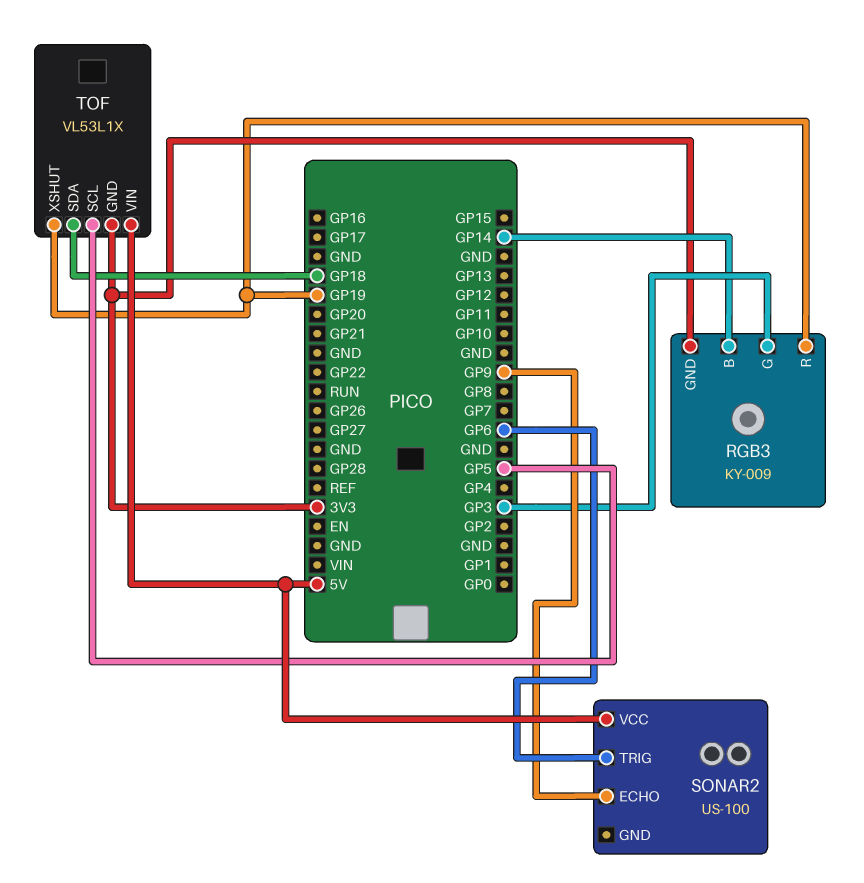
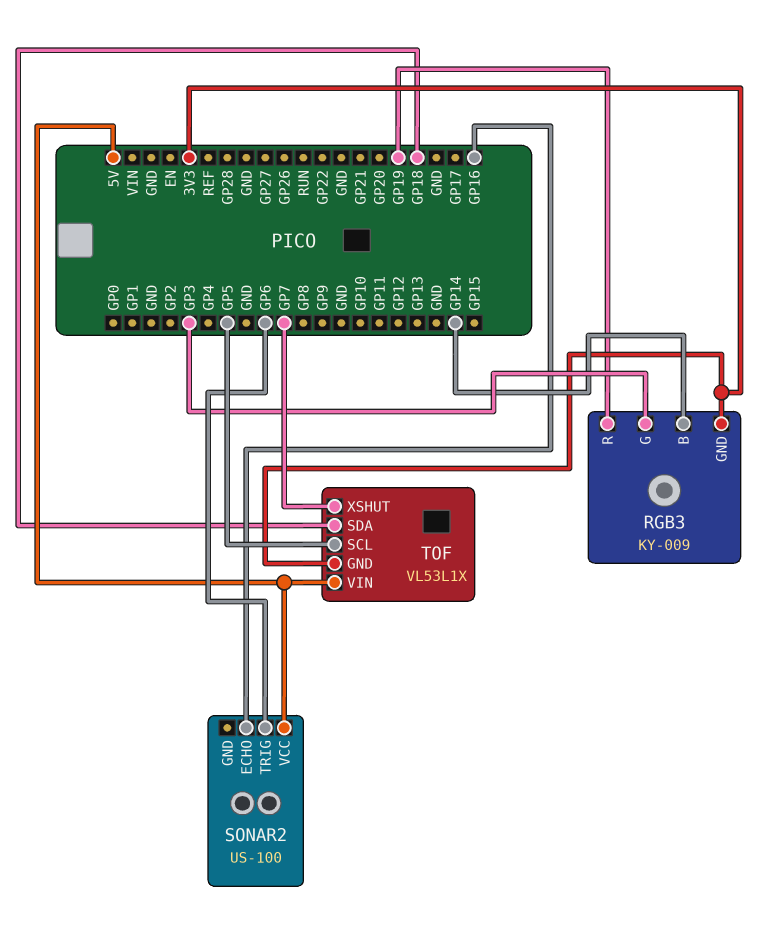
SONAR2 pin ECHO: GP9 -> GP16
TOF pin XSHUT: GP19 -> GP7

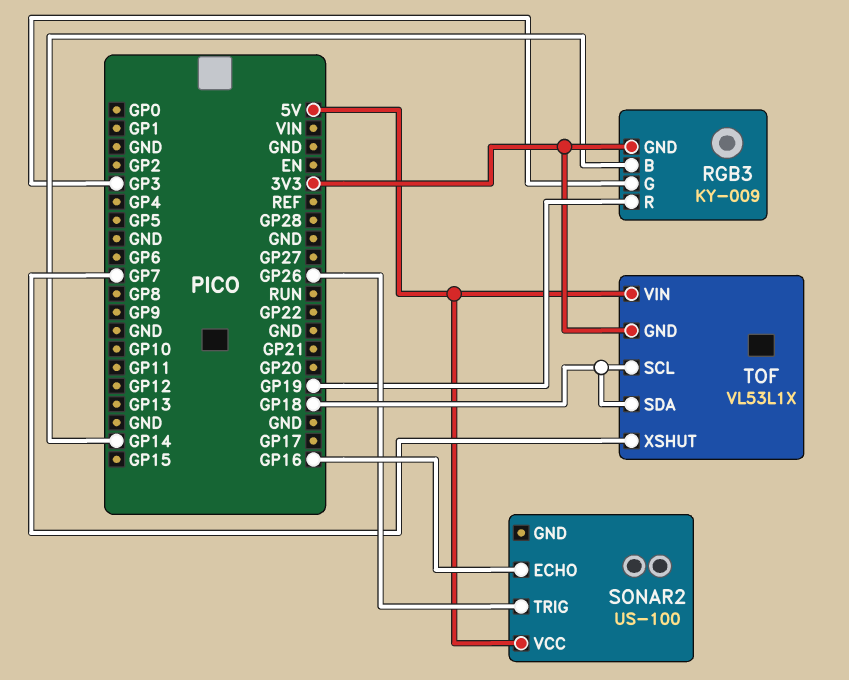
SONAR2 pin TRIG: GP6 -> GP26
TOF pin SCL: GP5 -> GP18

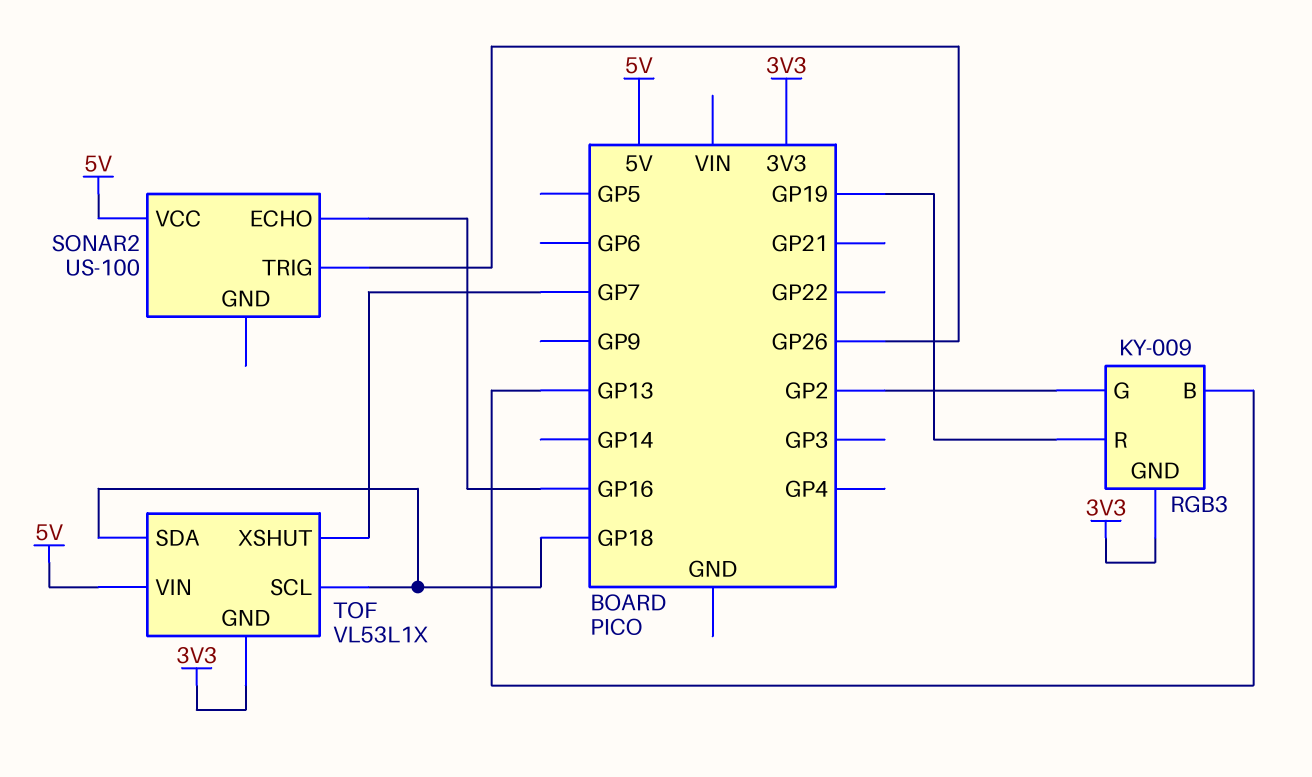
RGB3 pin B: GP14 -> GP13
RGB3 pin G: GP3 -> GP2

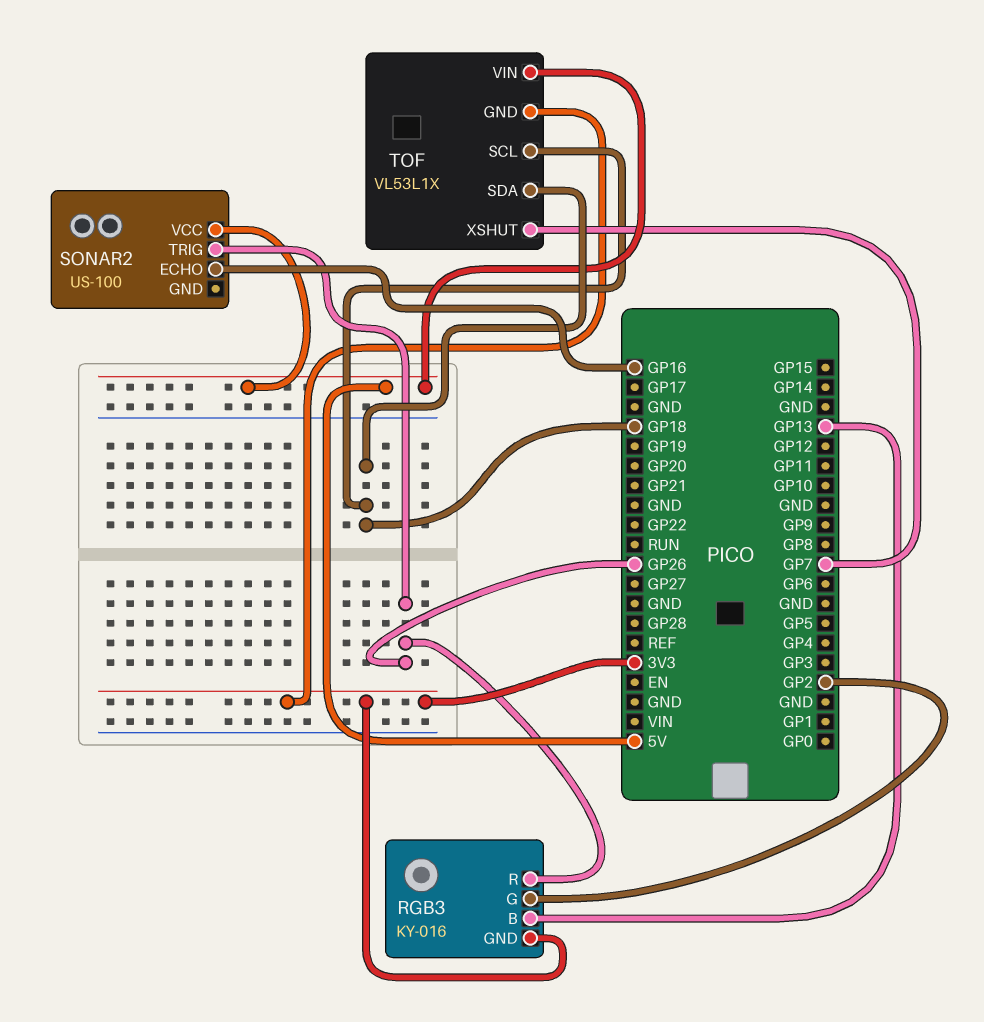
RGB3: KY-009 -> KY-016
RGB3 pin R: GP19 -> GP26

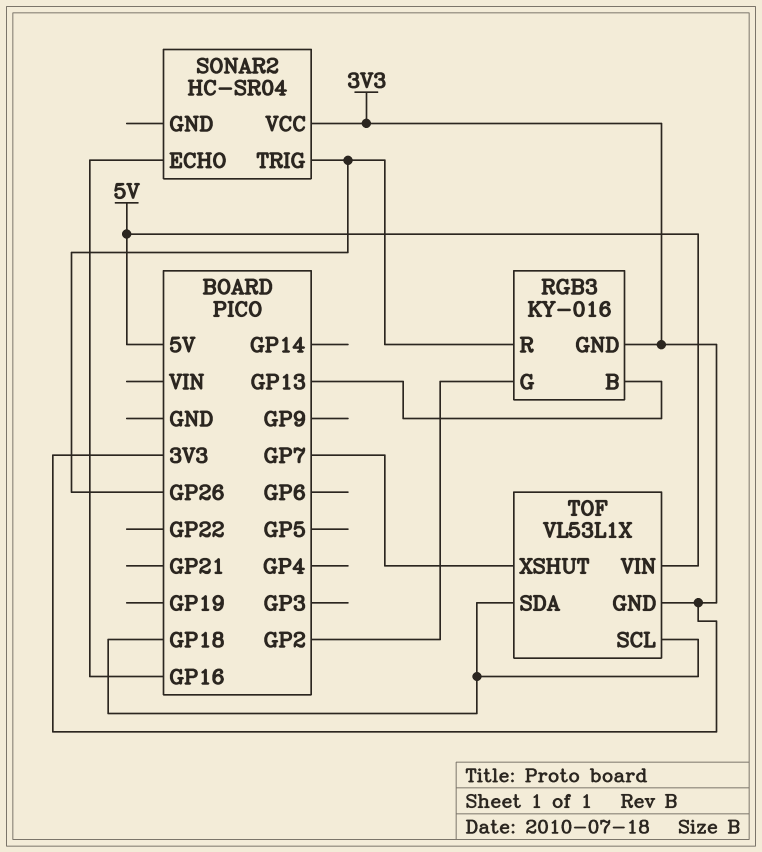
SONAR2: US-100 -> HC-SR04
SONAR2 pin VCC: 5V -> 3V3

